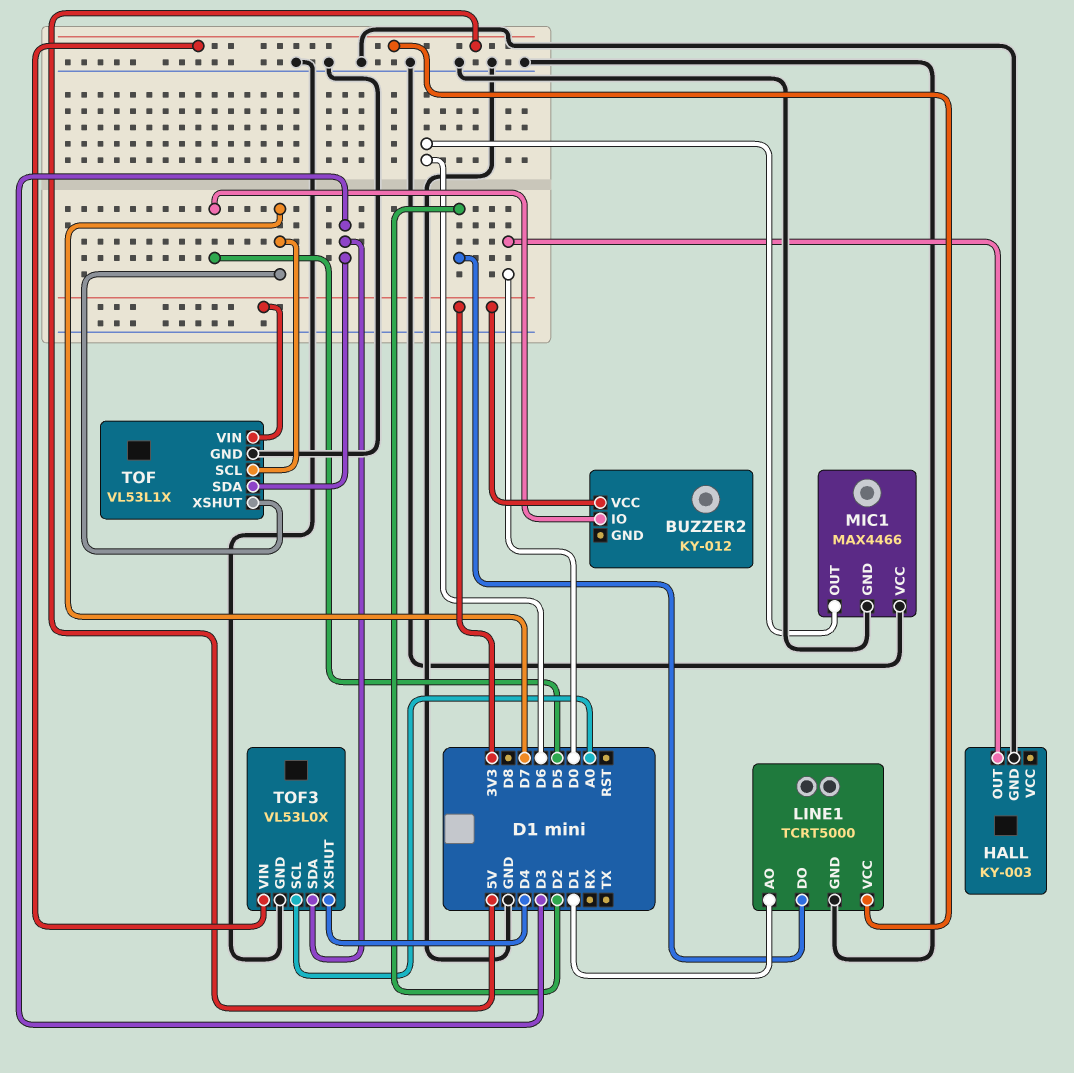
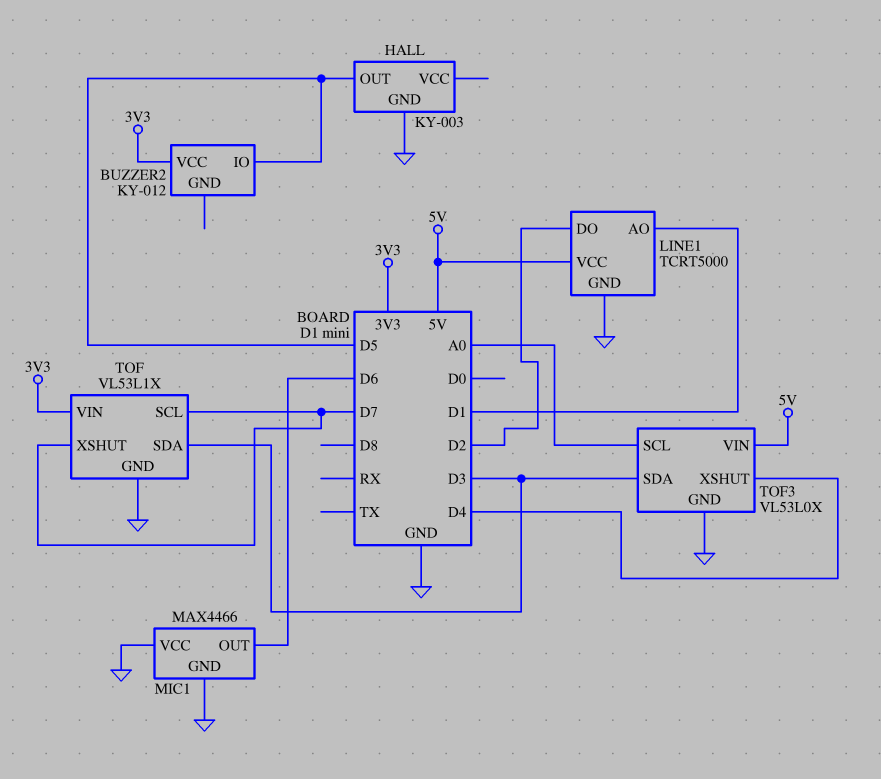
HALL pin OUT: D0 -> D5

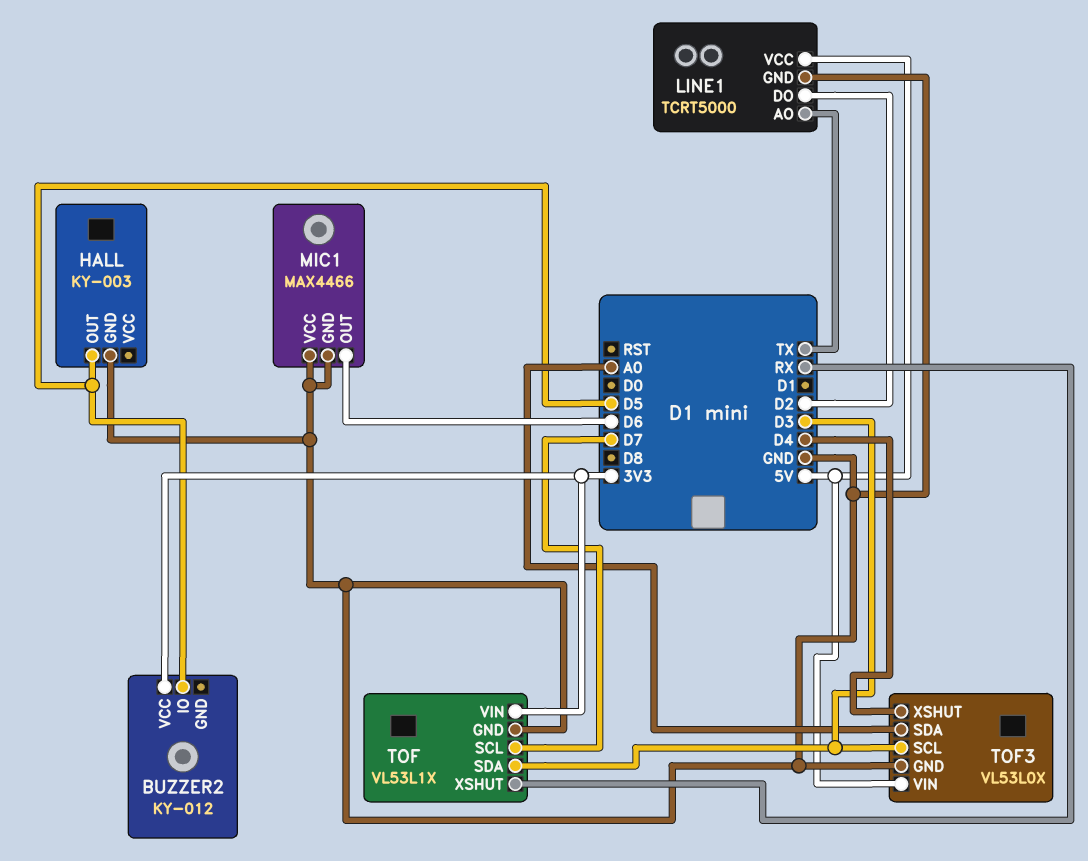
LINE1 pin AO: D1 -> TX
TOF pin XSHUT: D7 -> RX
TOF3 pin SCL: A0 -> D3
TOF3 pin SDA: D3 -> A0

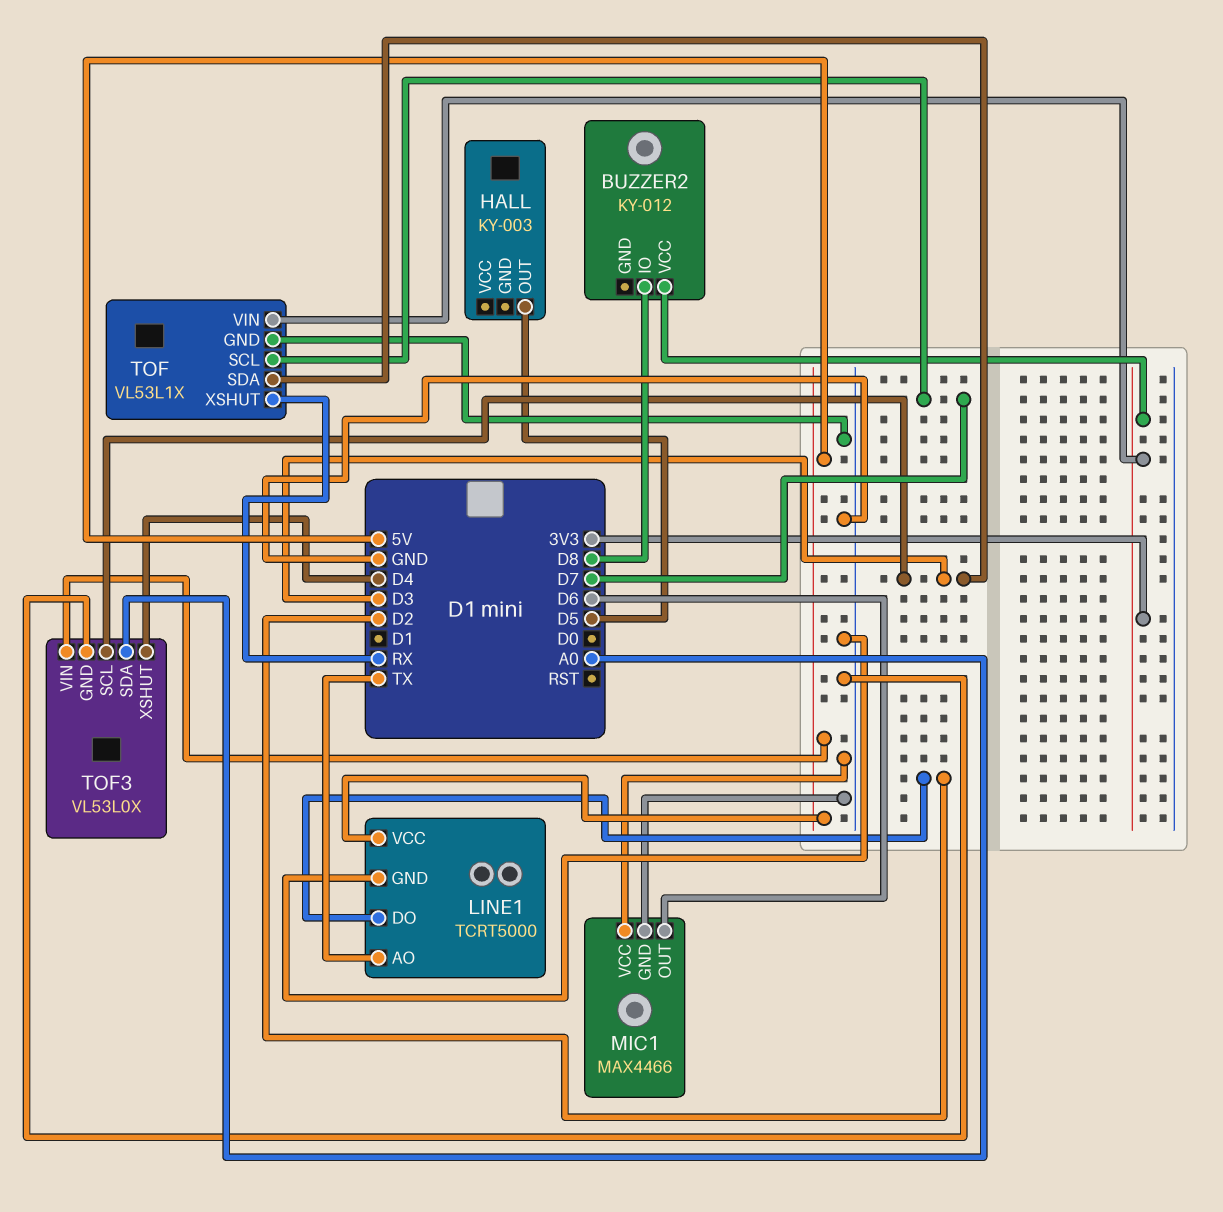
BUZZER2 pin IO: D5 -> D8
HALL pin GND: GND -> none

